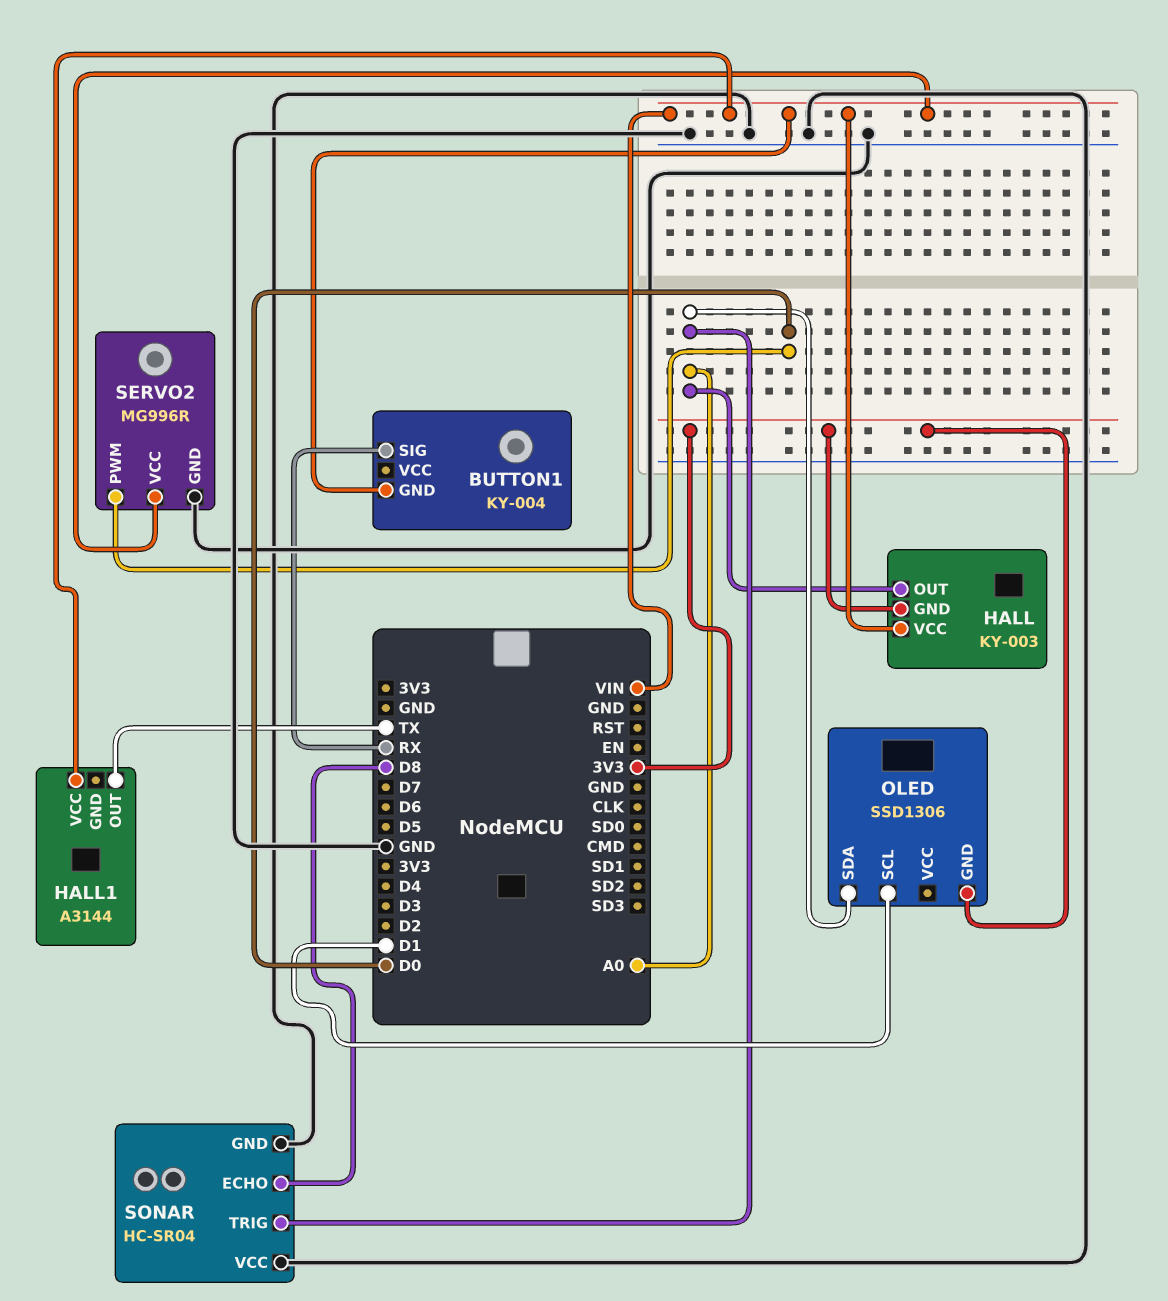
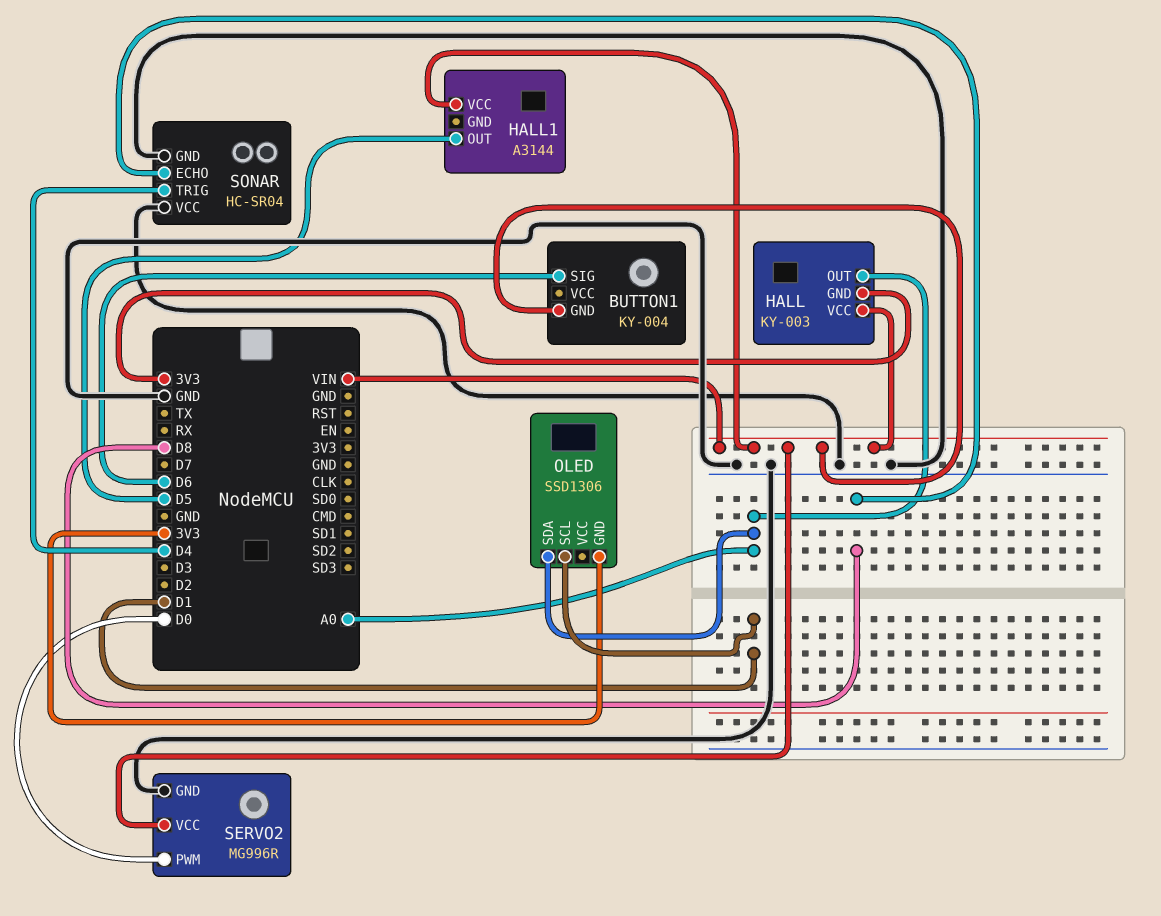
BUTTON1 pin SIG: RX -> D6
HALL1 pin OUT: TX -> D5
SONAR pin TRIG: A0 -> D4

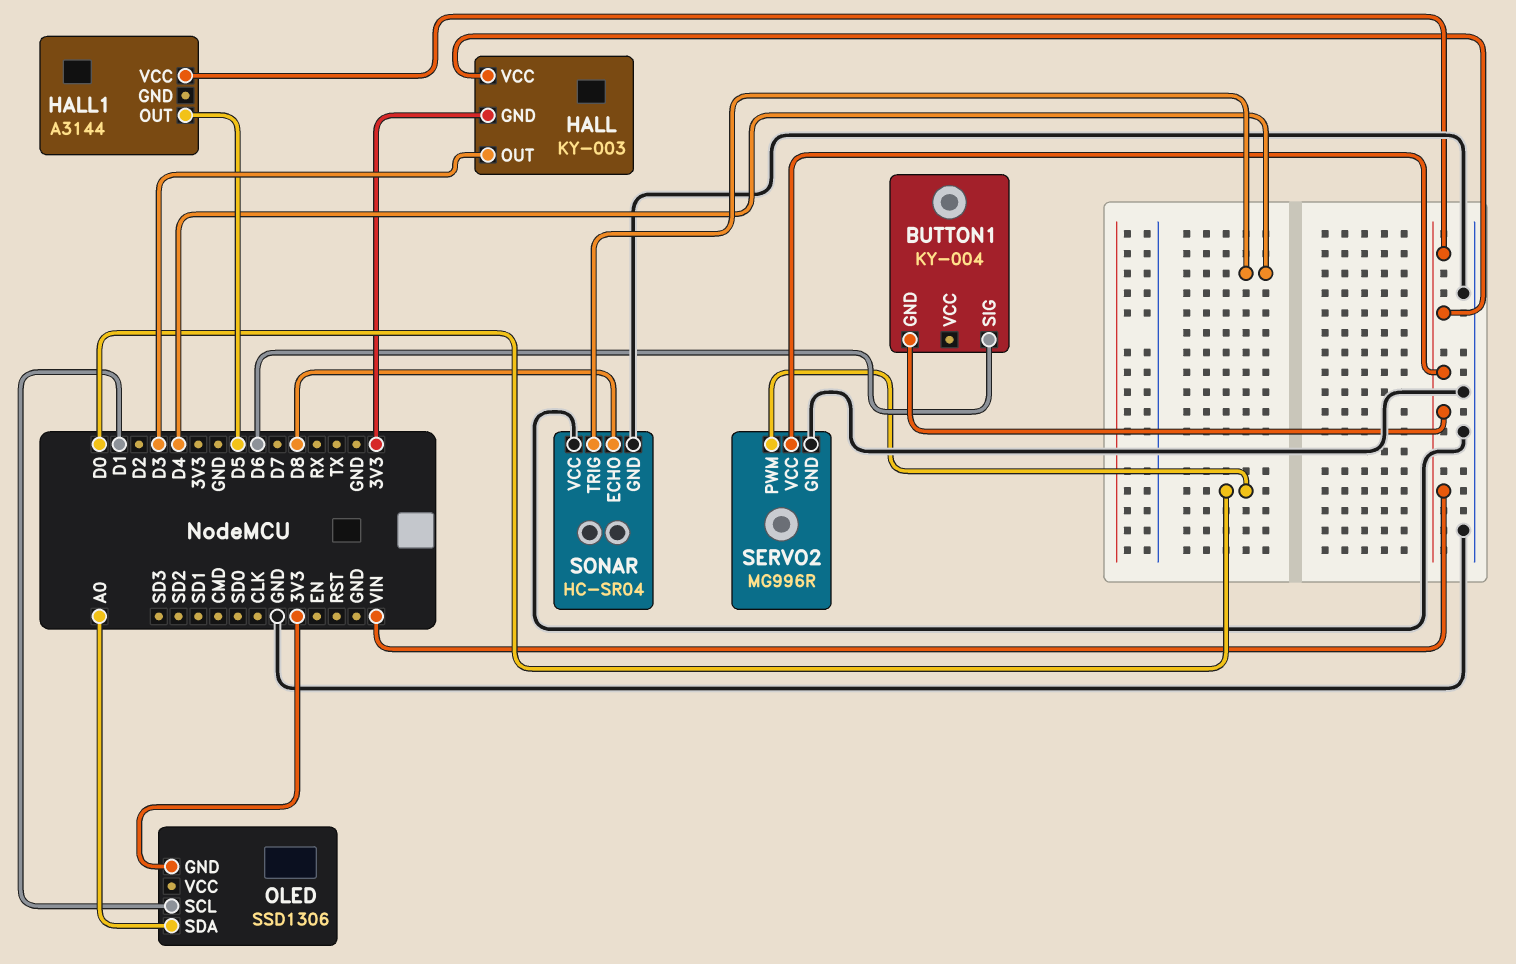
HALL pin OUT: A0 -> D3

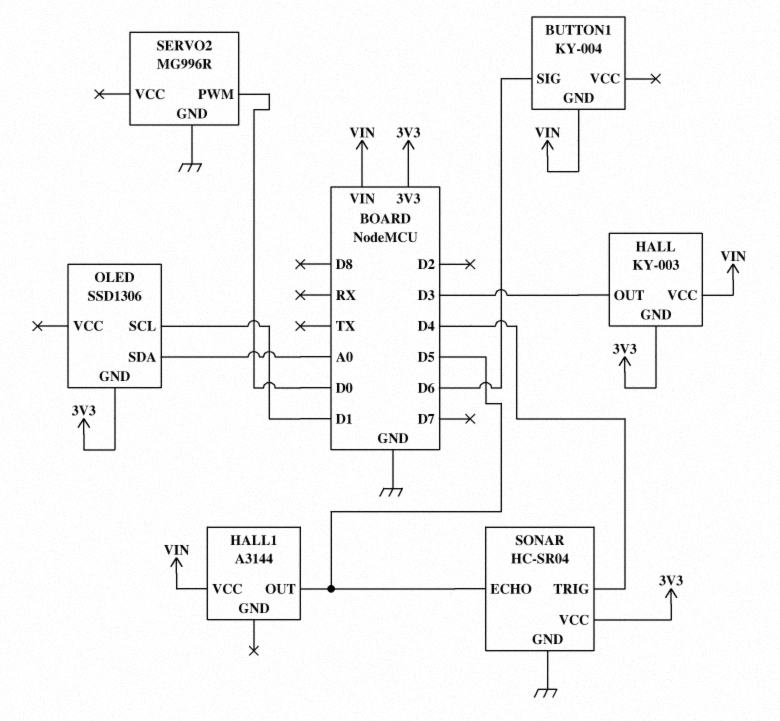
SERVO2 pin VCC: VIN -> none
SONAR pin ECHO: D8 -> D5
SONAR pin VCC: GND -> 3V3

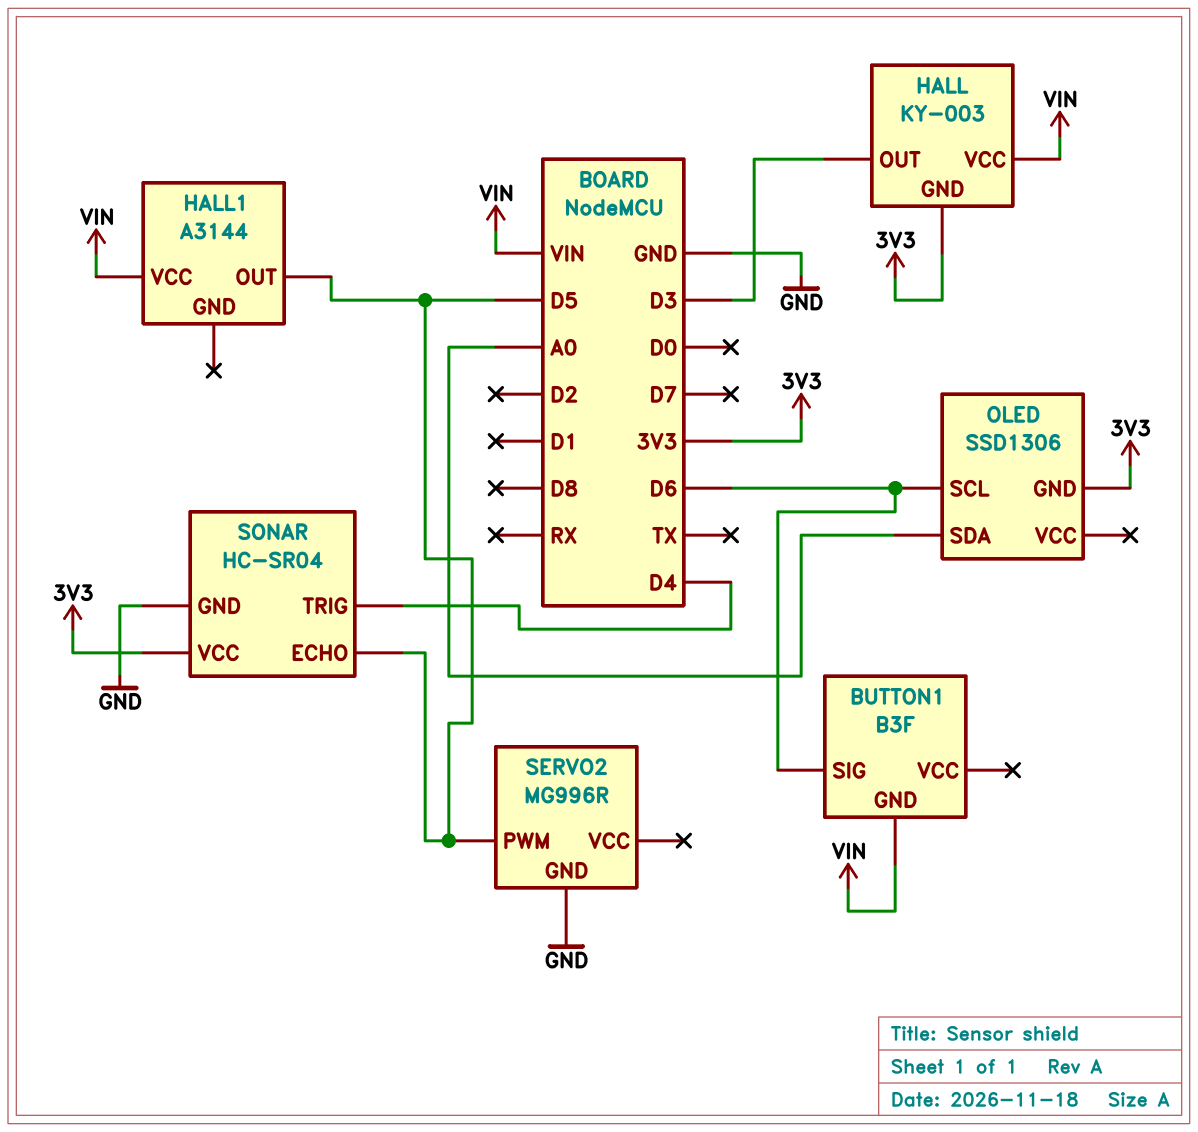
BUTTON1: KY-004 -> B3F
OLED pin SCL: D1 -> D6
SERVO2 pin PWM: D0 -> D5

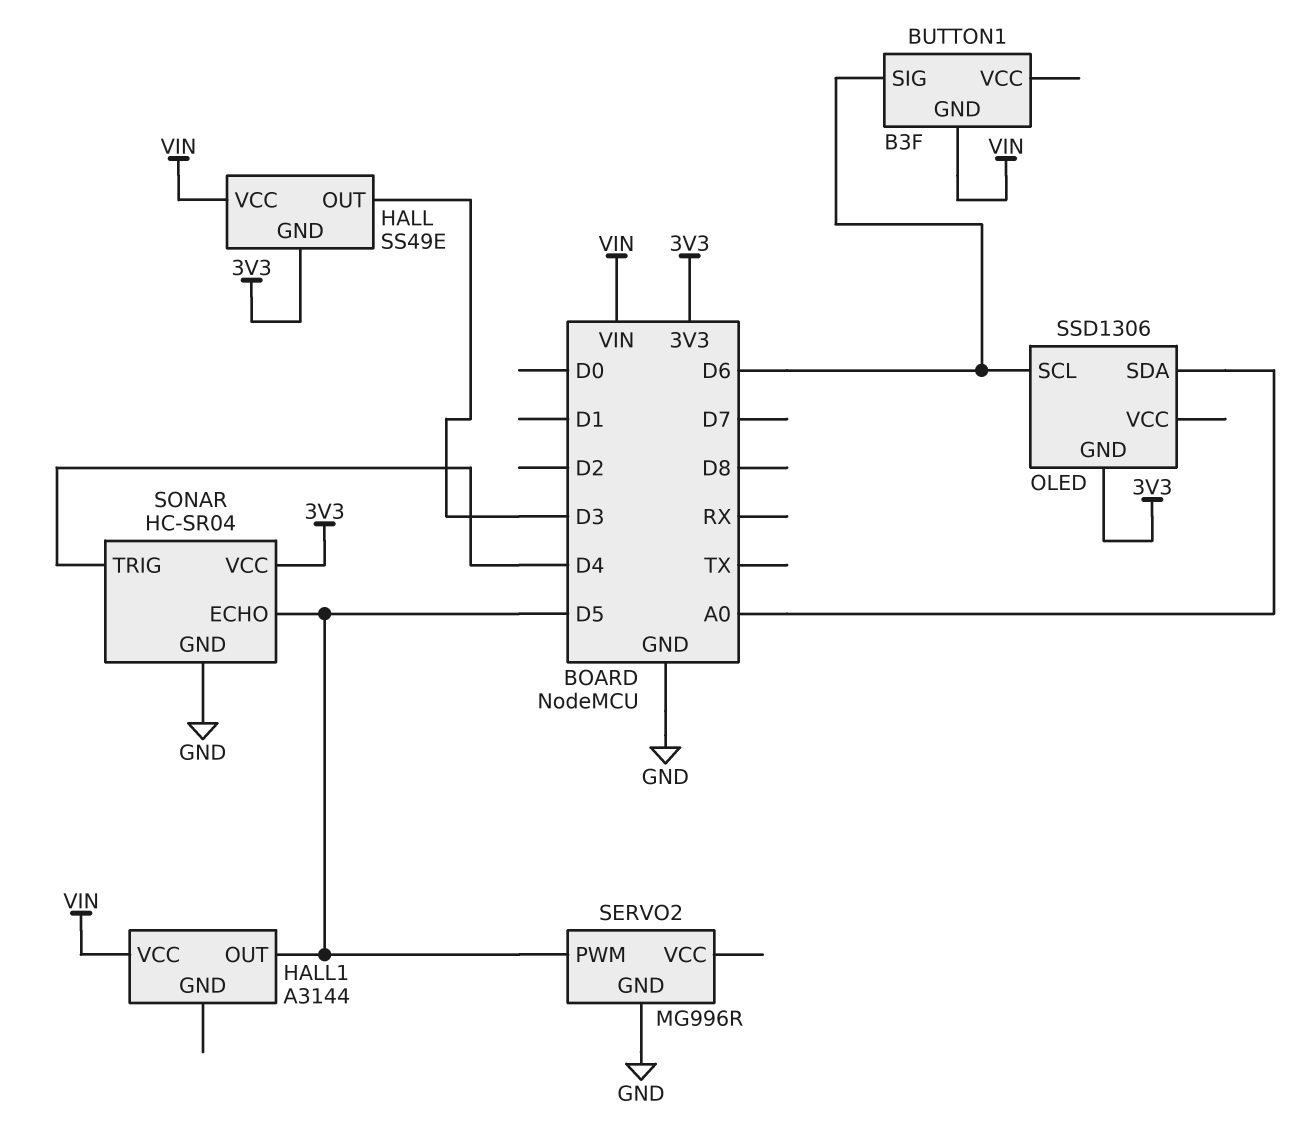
HALL: KY-003 -> SS49E

